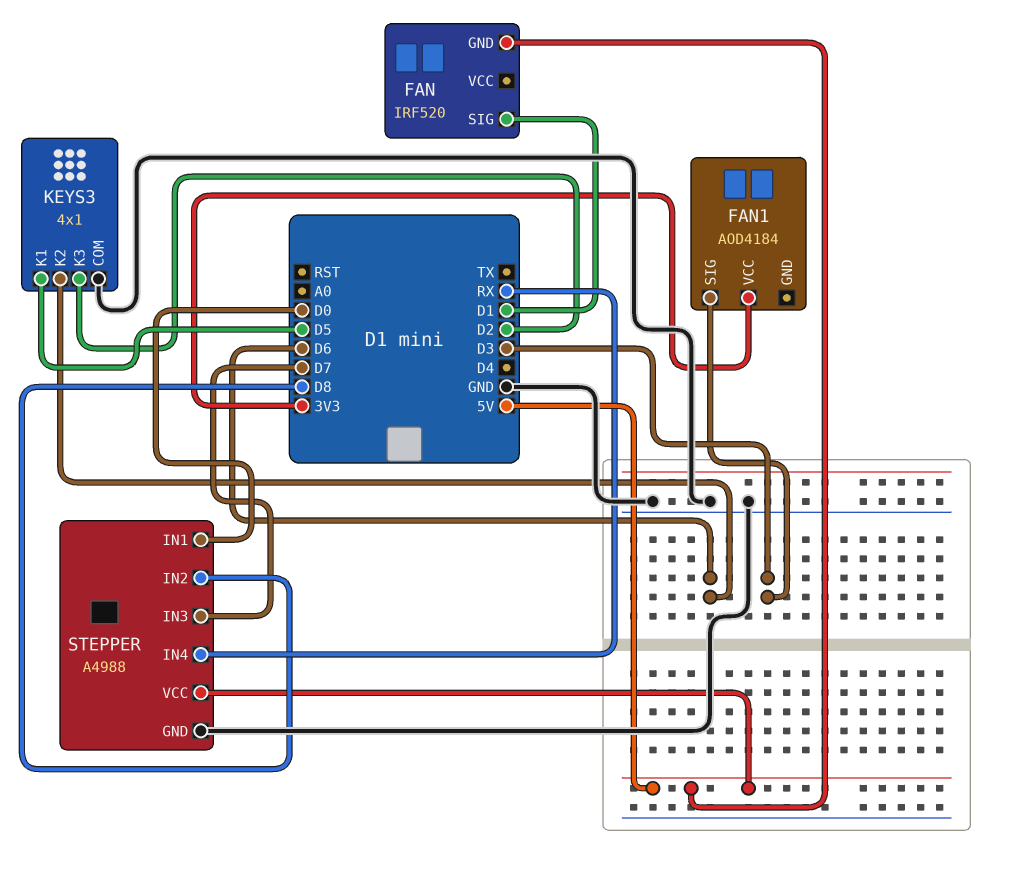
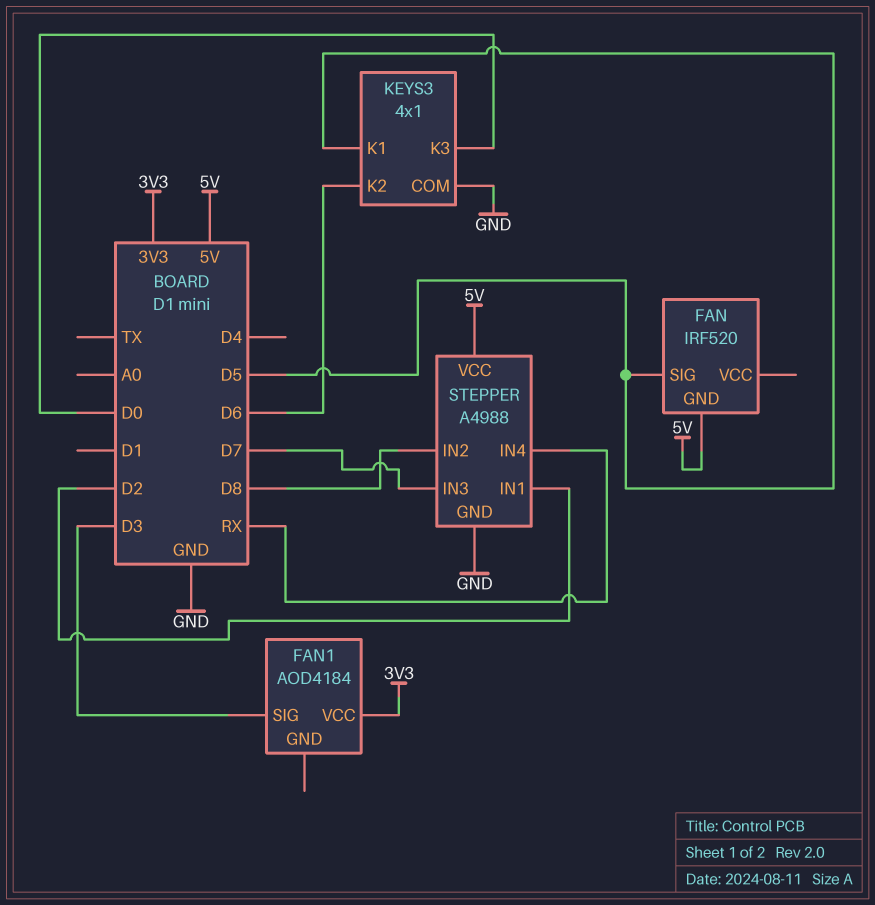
FAN pin SIG: D1 -> D5
KEYS3 pin K3: D2 -> D0
STEPPER pin IN1: D0 -> D2

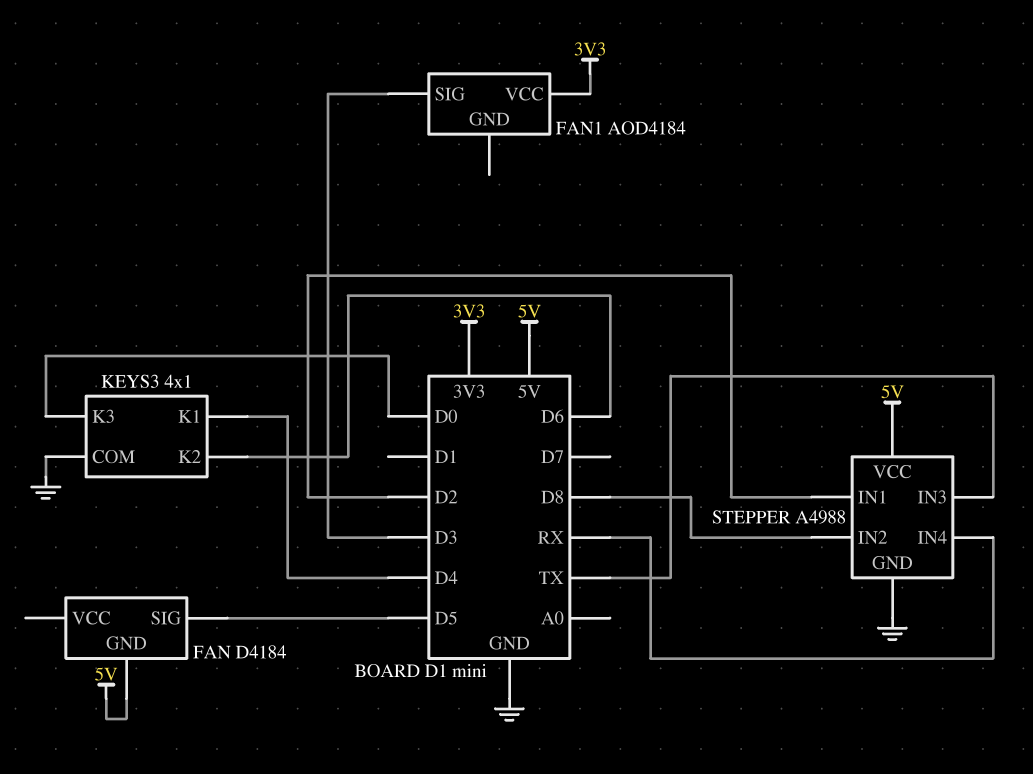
FAN: IRF520 -> D4184
KEYS3 pin K1: D5 -> D4
STEPPER pin IN3: D7 -> TX

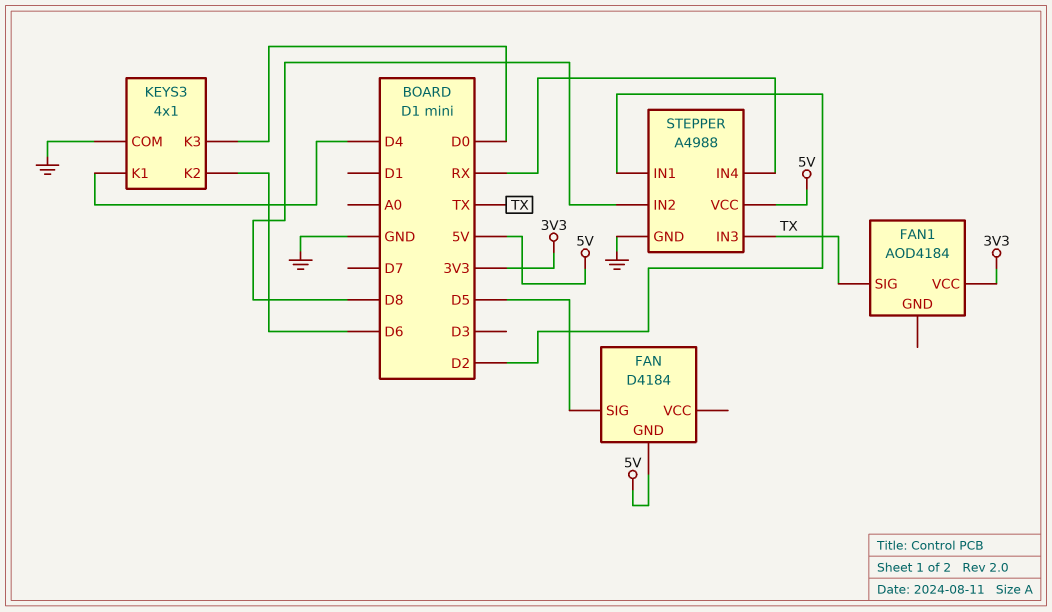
FAN1 pin SIG: D3 -> TX

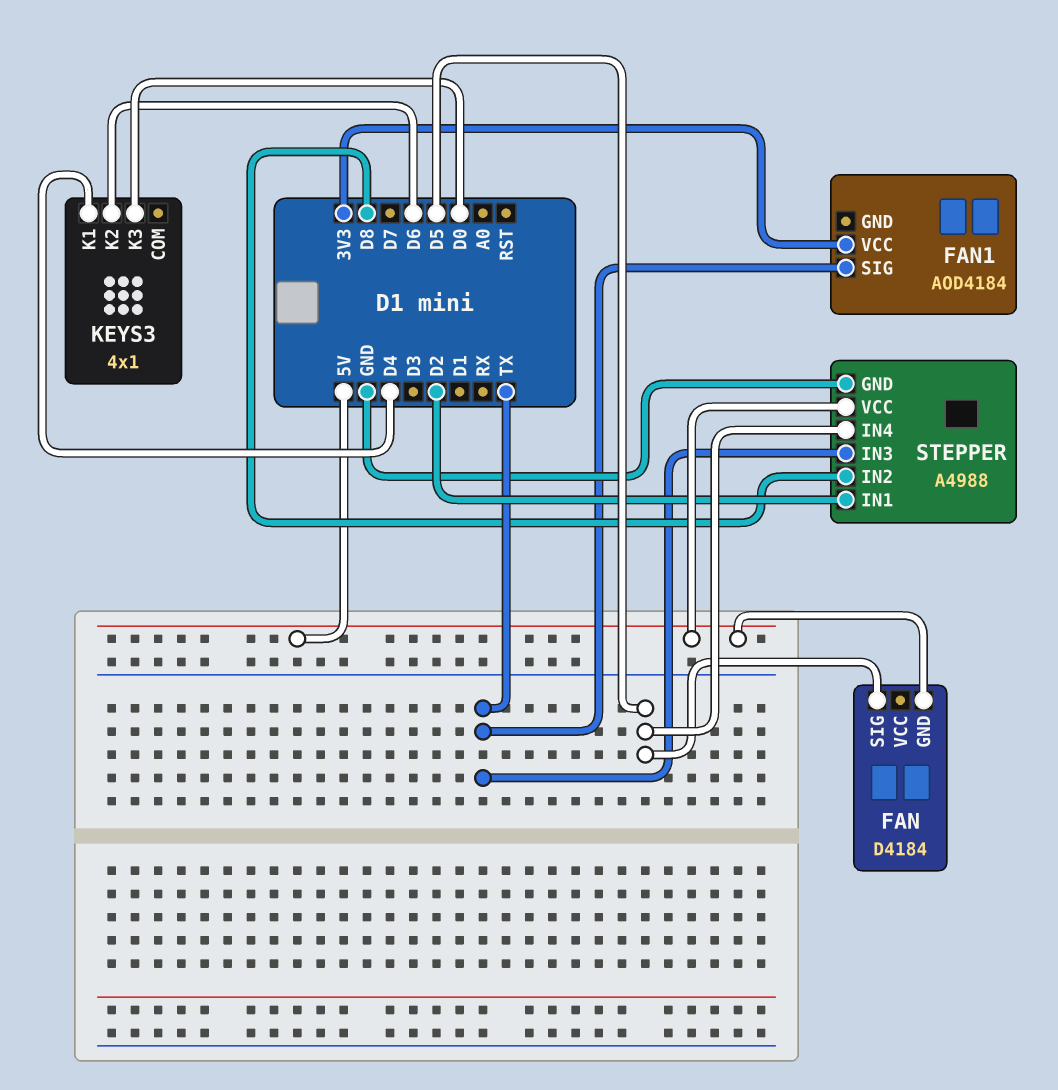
KEYS3 pin COM: GND -> none
STEPPER pin IN4: RX -> D5

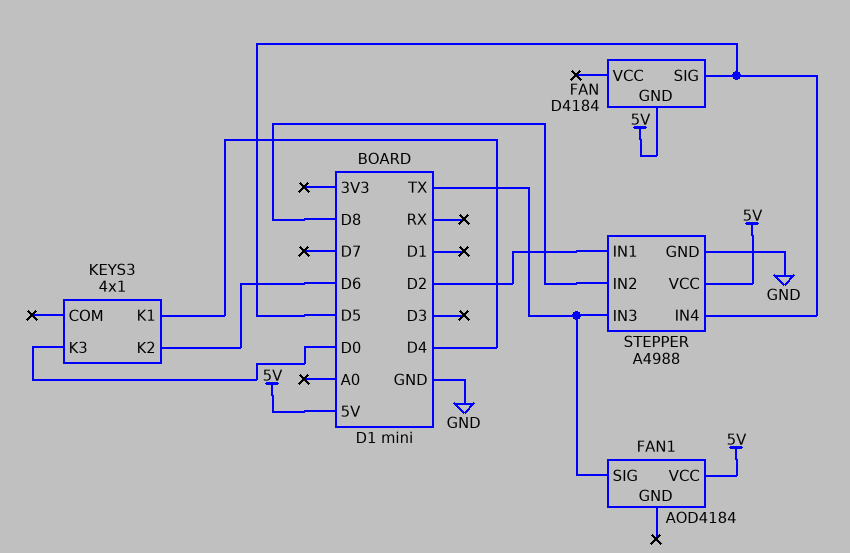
FAN1 pin VCC: 3V3 -> 5V

